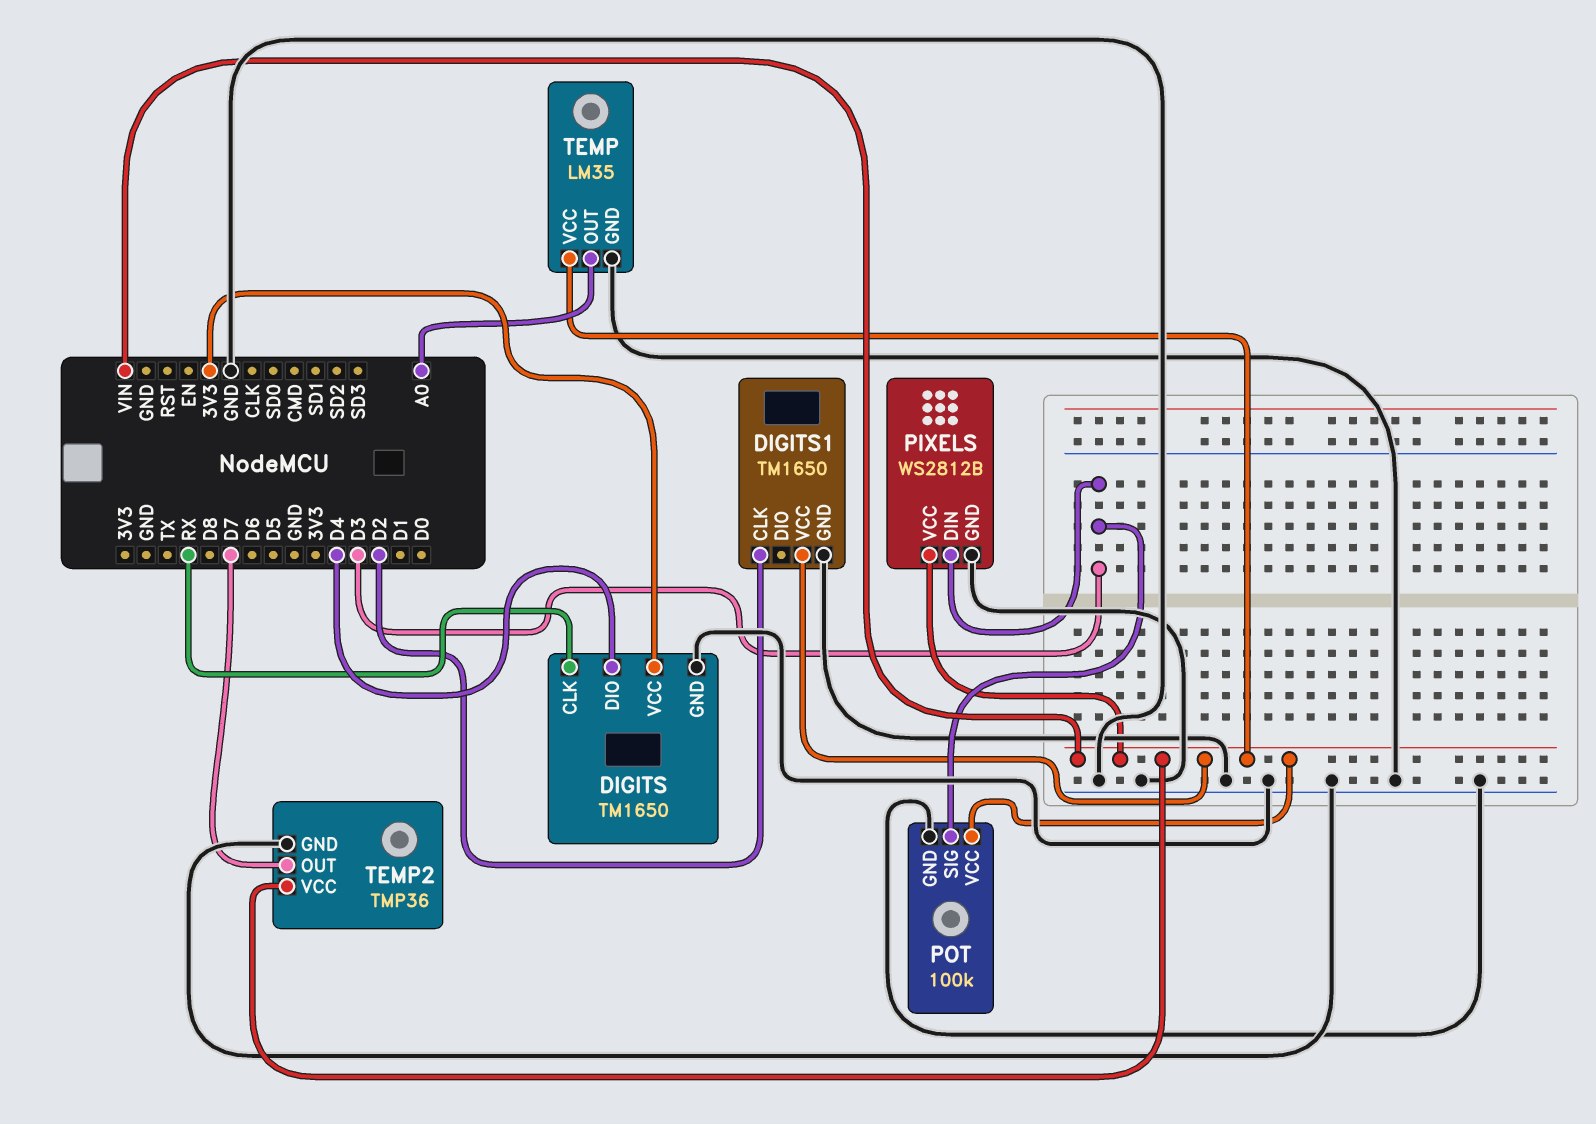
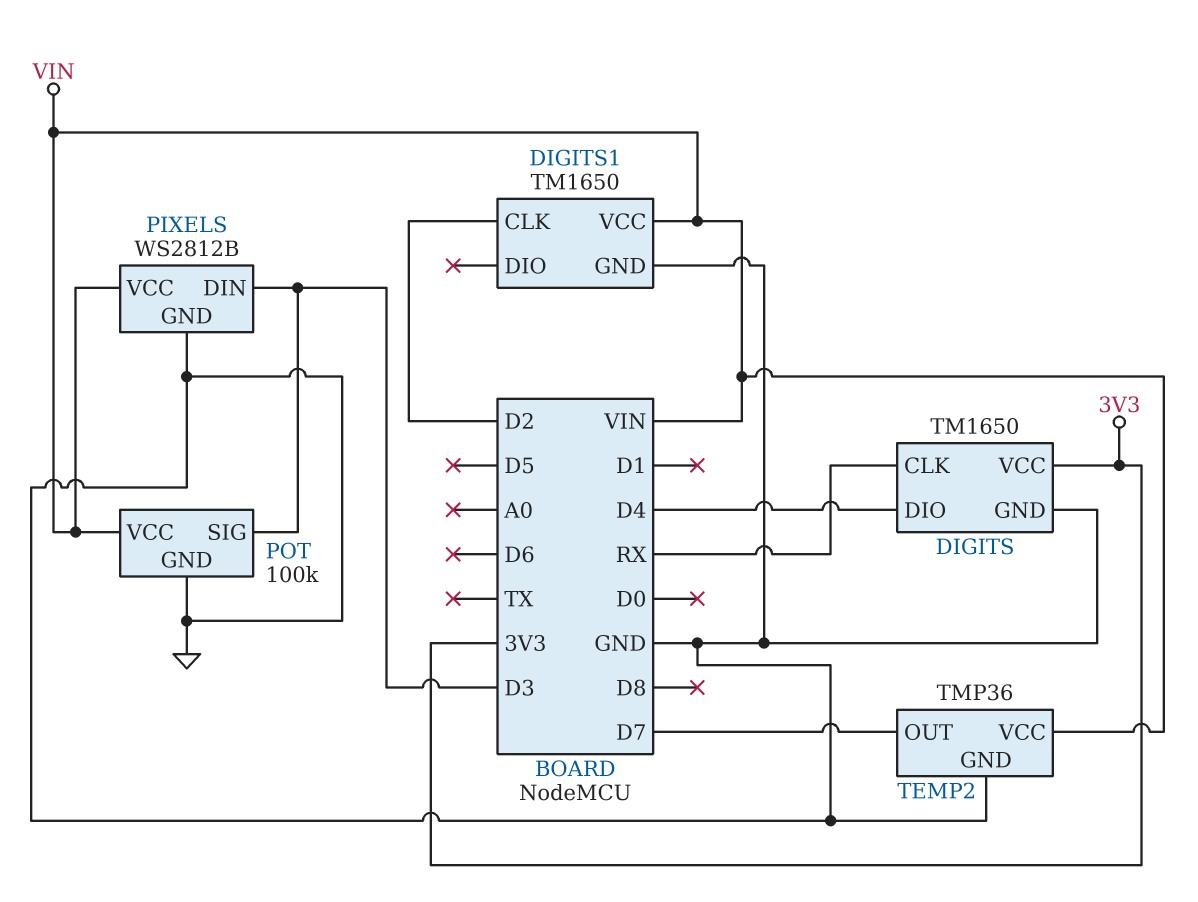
TEMP: LM35 -> none
TEMP pin GND: GND -> none
TEMP pin OUT: A0 -> none
TEMP pin VCC: VIN -> none

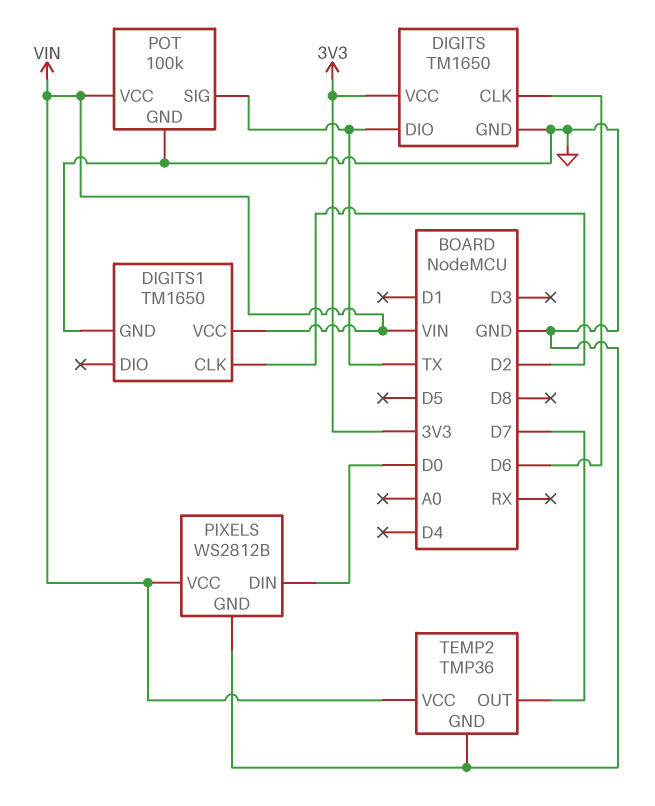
DIGITS pin CLK: RX -> D6
DIGITS pin DIO: D4 -> TX
PIXELS pin DIN: D3 -> D0
POT pin SIG: D3 -> TX

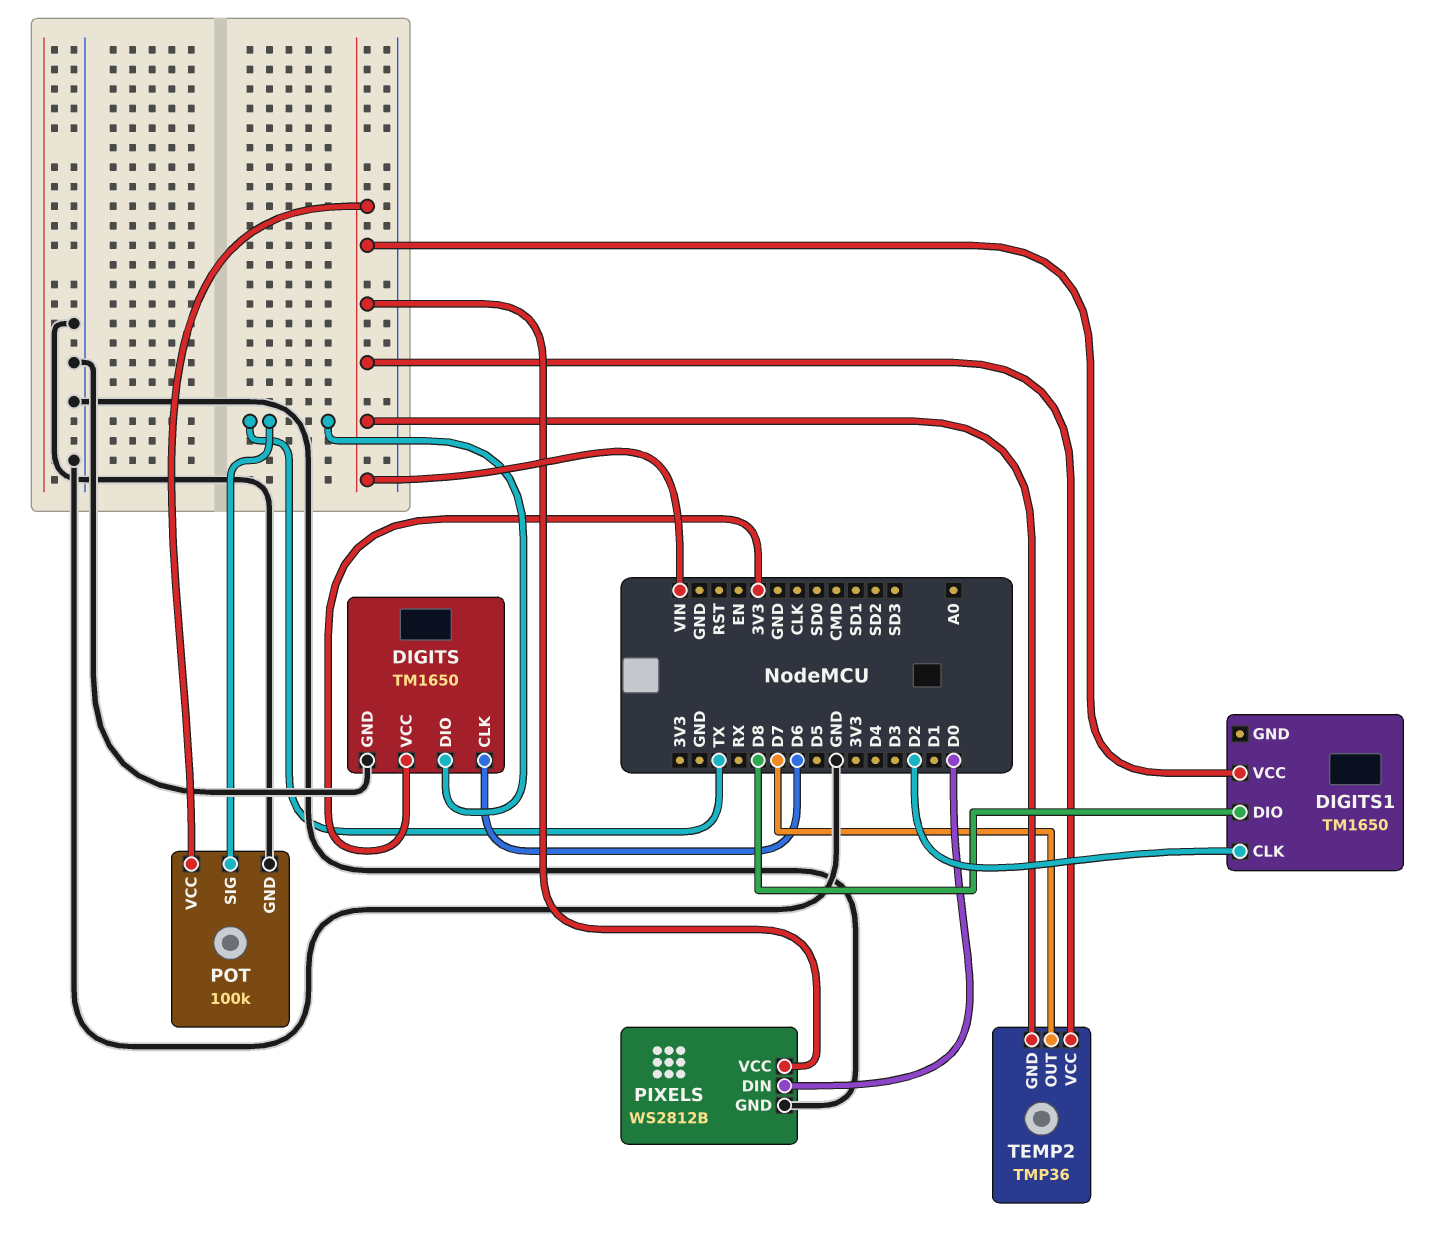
DIGITS1 pin DIO: none -> D8
DIGITS1 pin GND: GND -> none
TEMP2 pin GND: GND -> VIN

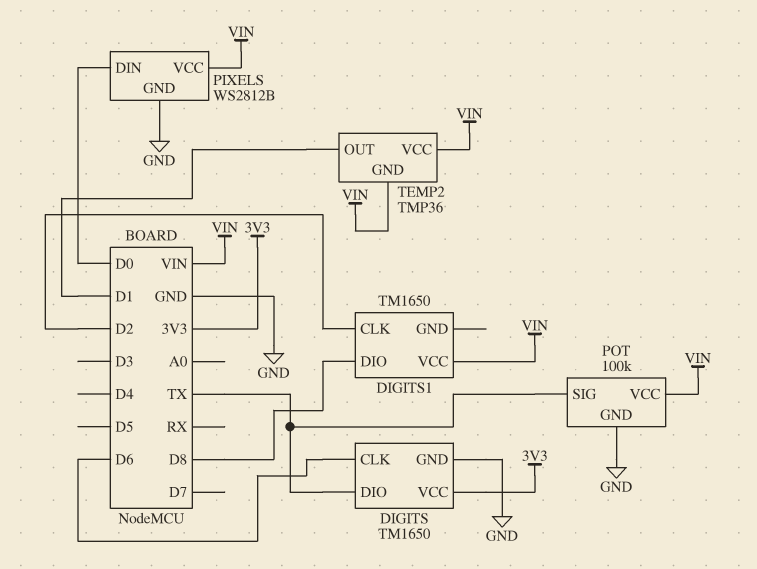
TEMP2 pin OUT: D7 -> D1

